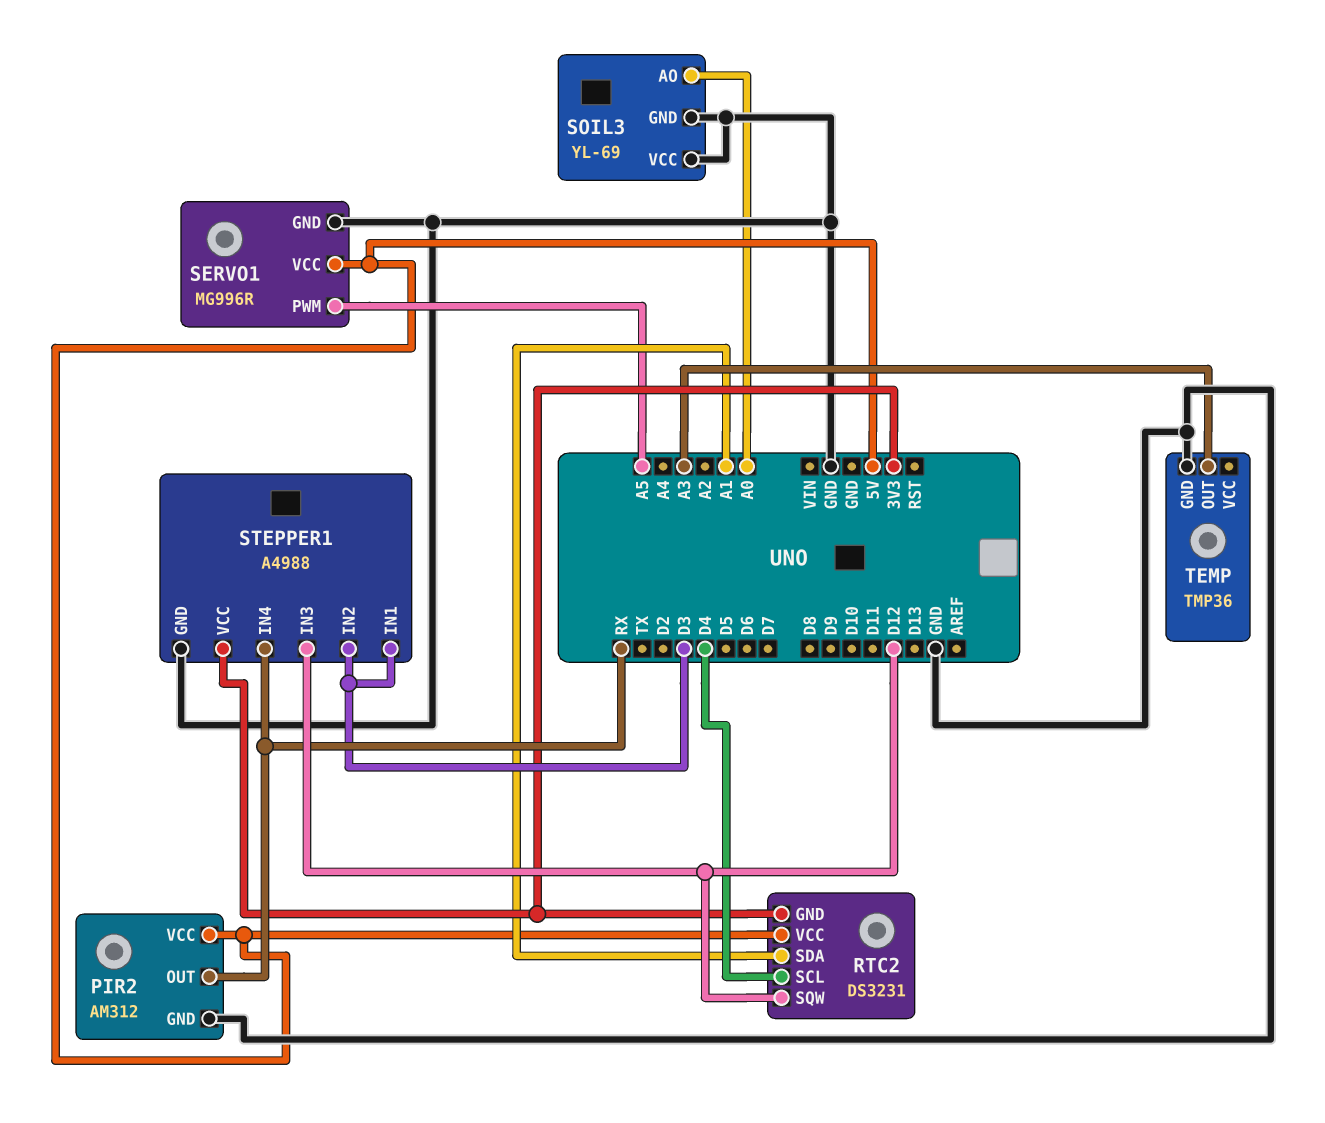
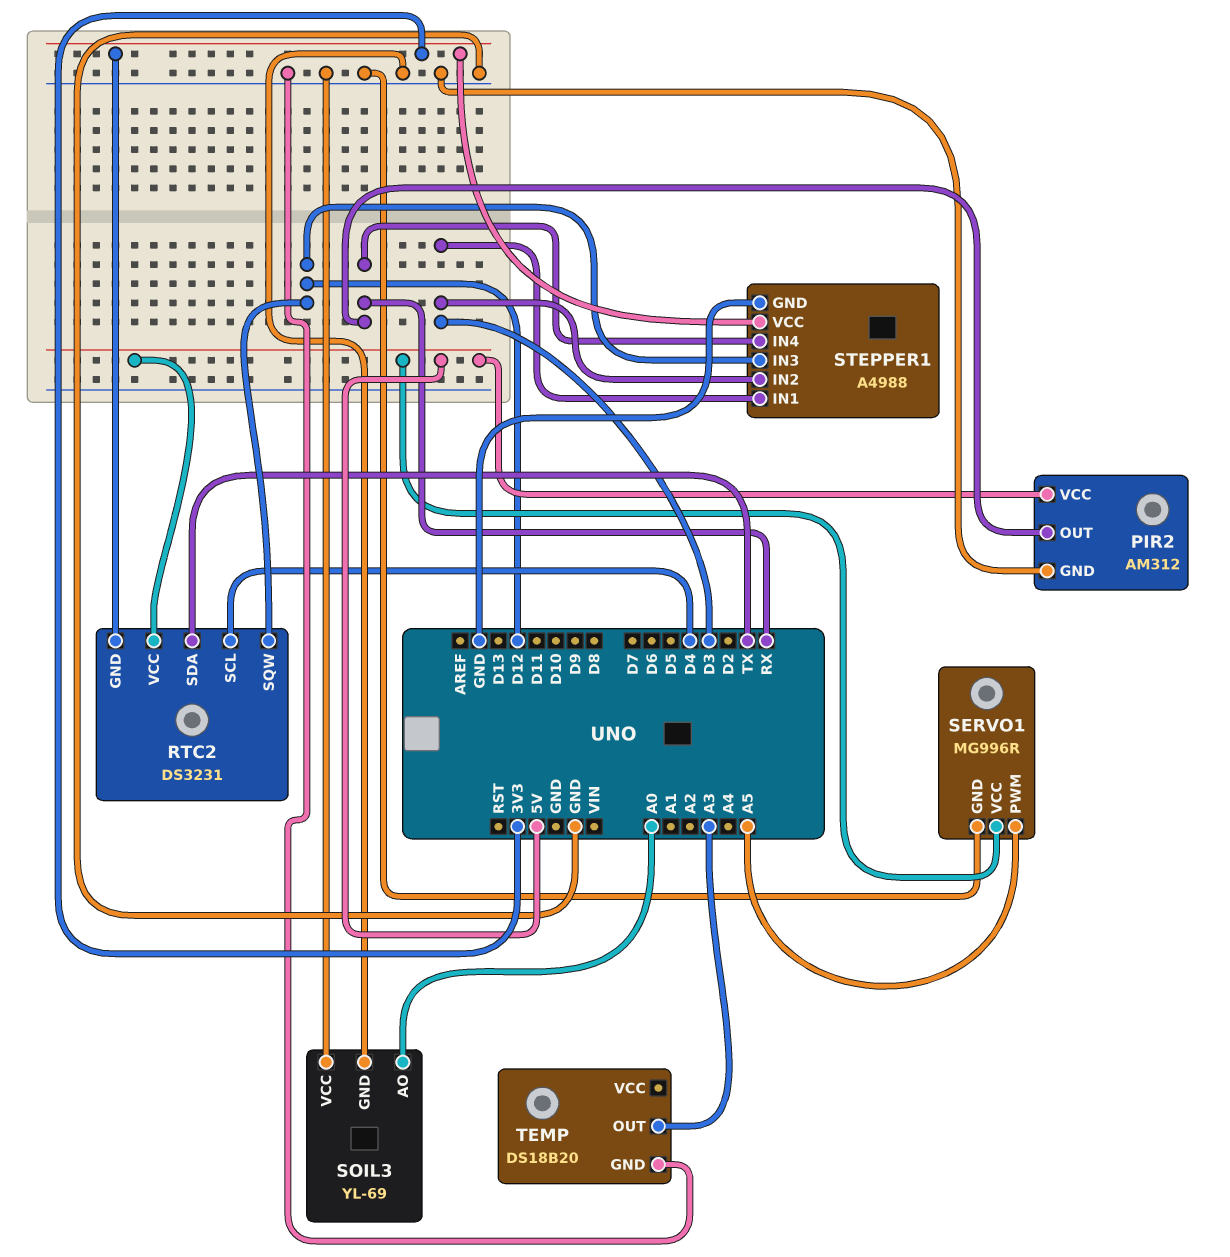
RTC2 pin SDA: A1 -> TX
TEMP: TMP36 -> DS18B20

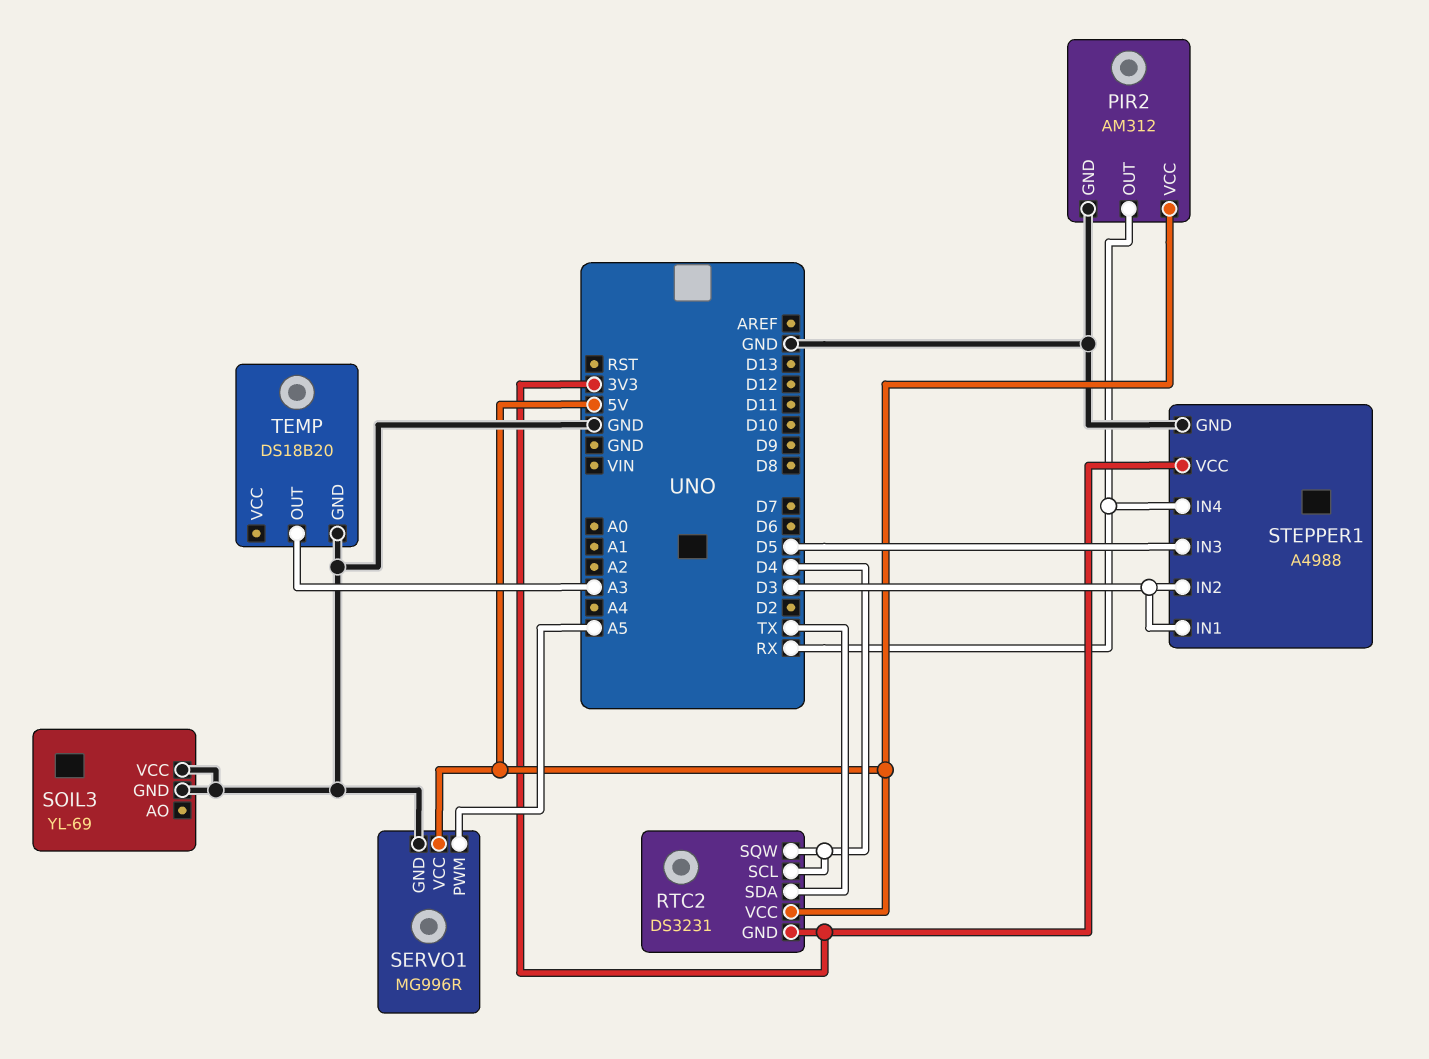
RTC2 pin SQW: D12 -> D4
SOIL3 pin AO: A0 -> none
STEPPER1 pin IN3: D12 -> D5

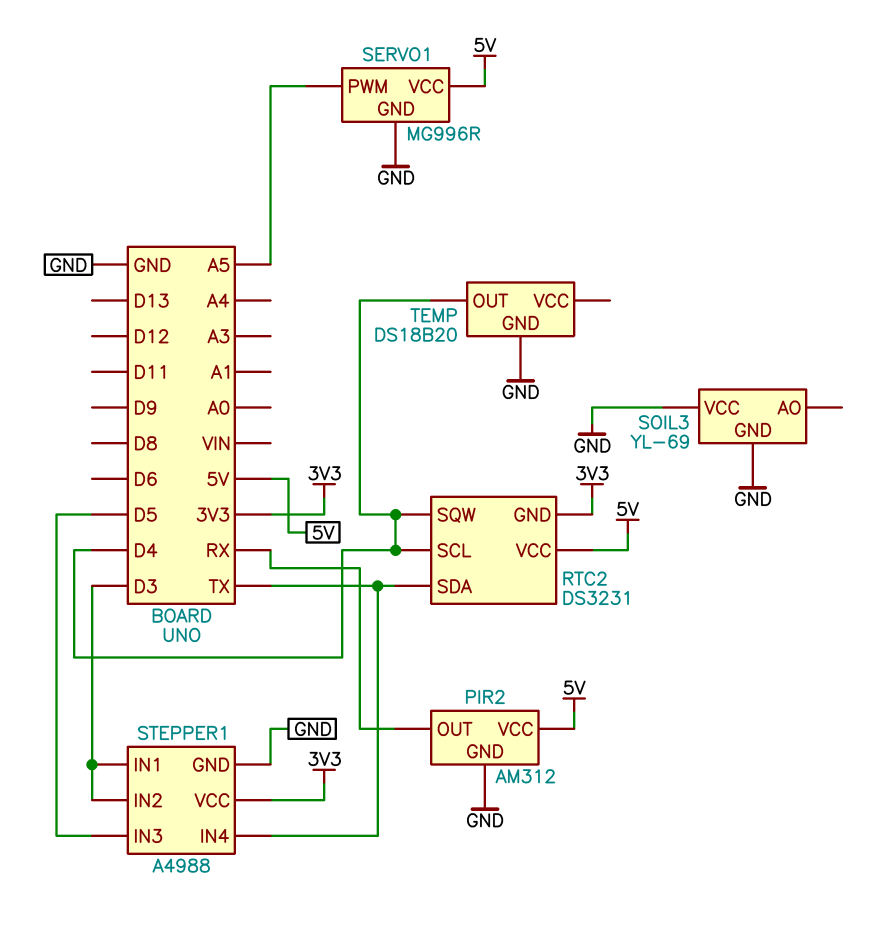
STEPPER1 pin IN4: RX -> TX
TEMP pin OUT: A3 -> D4

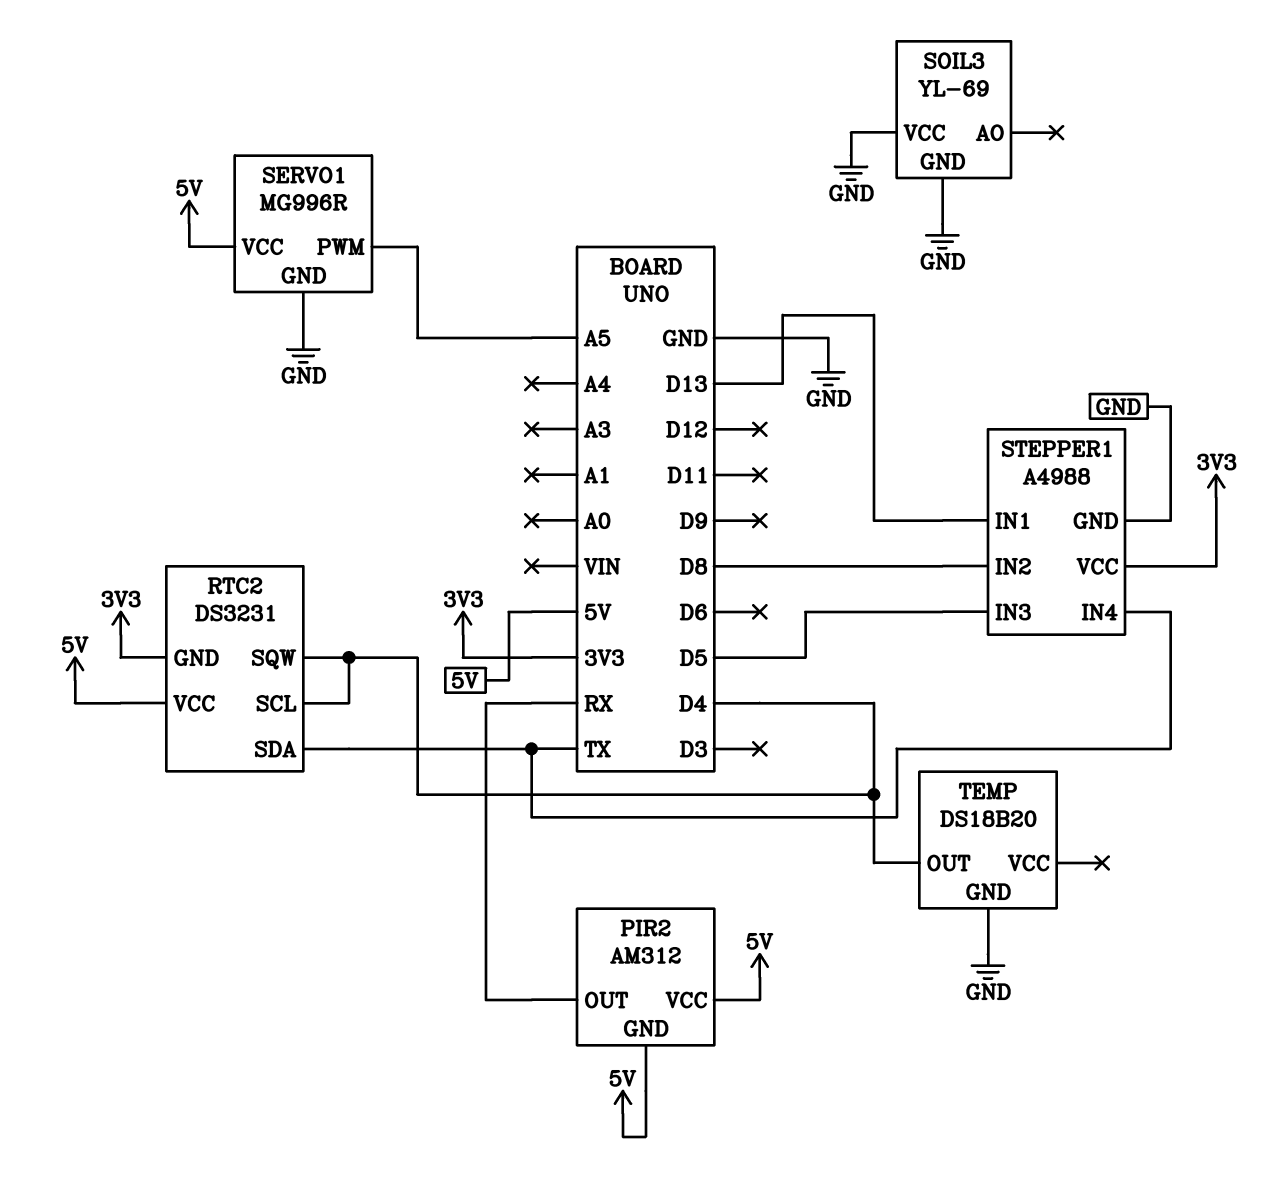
PIR2 pin GND: GND -> 5V
STEPPER1 pin IN1: D3 -> D13
STEPPER1 pin IN2: D3 -> D8

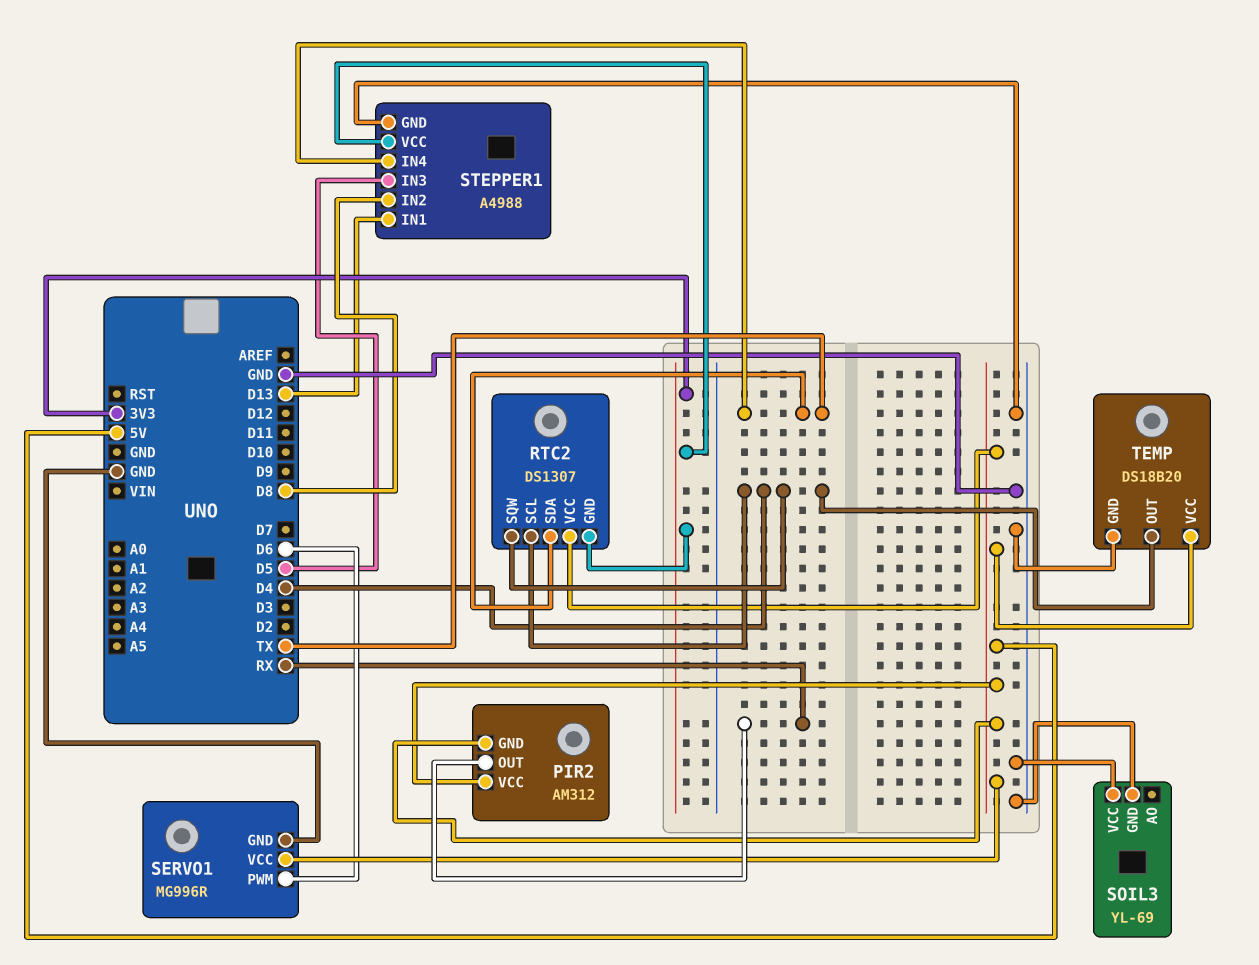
RTC2: DS3231 -> DS1307
SERVO1 pin PWM: A5 -> D6
TEMP pin VCC: none -> 5V

